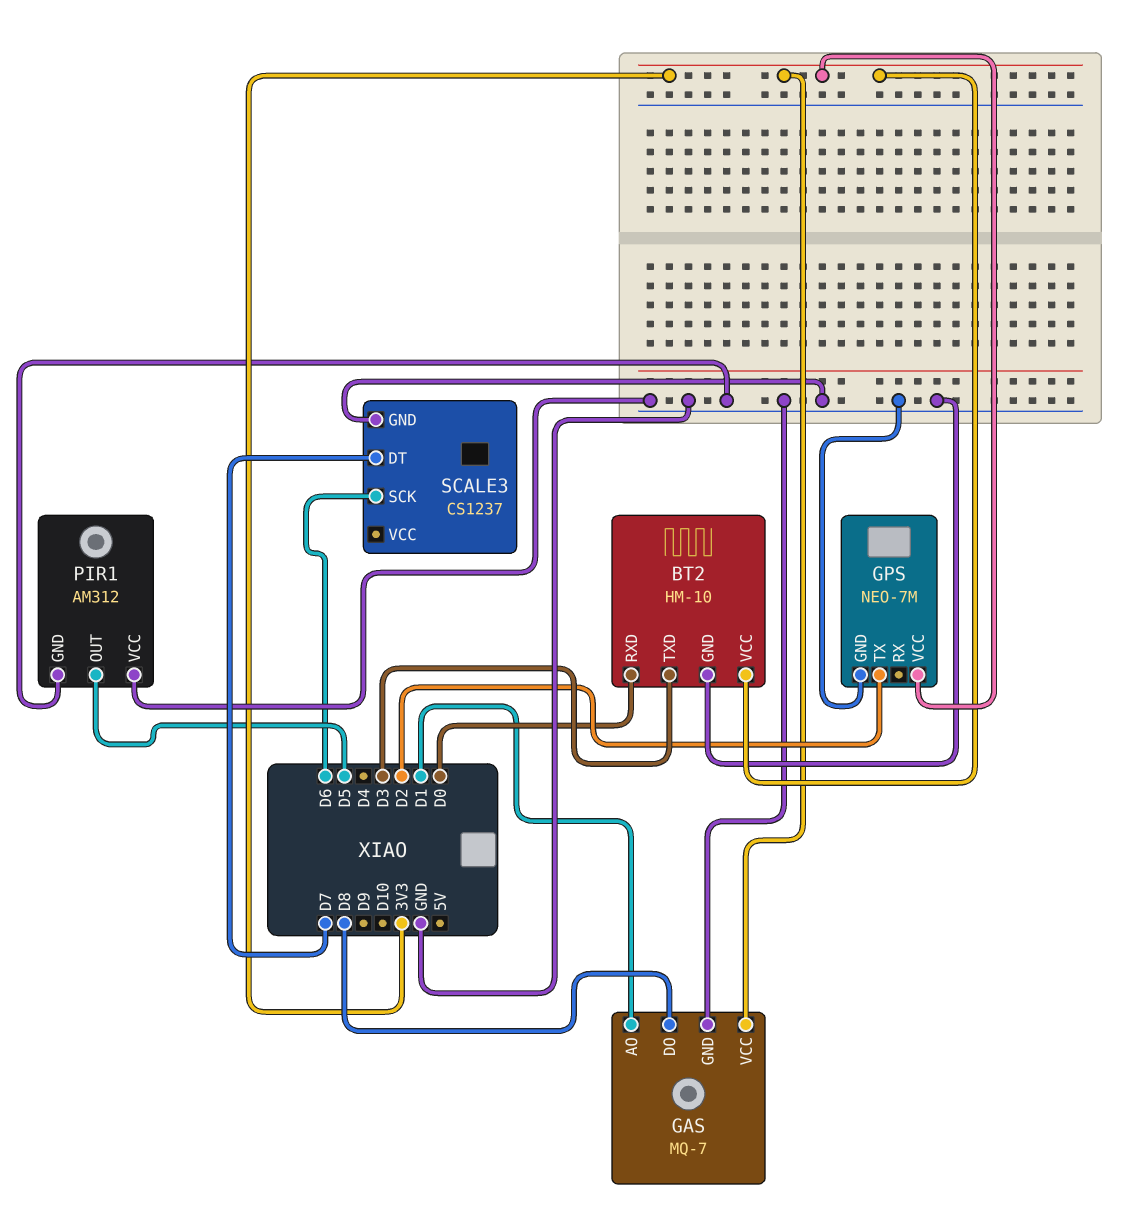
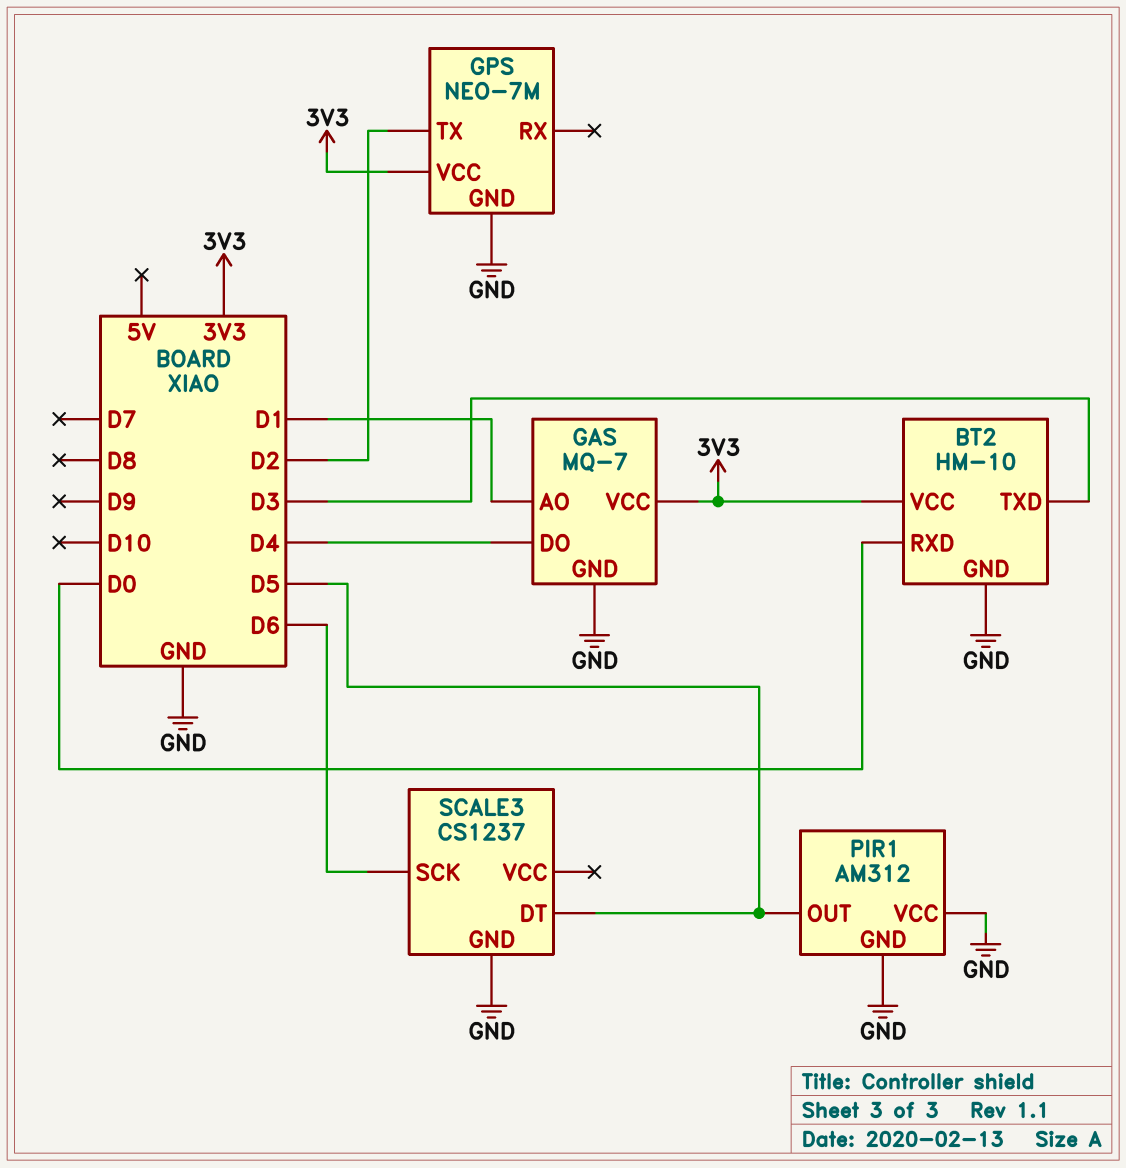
GAS pin DO: D8 -> D4
SCALE3 pin DT: D7 -> D5

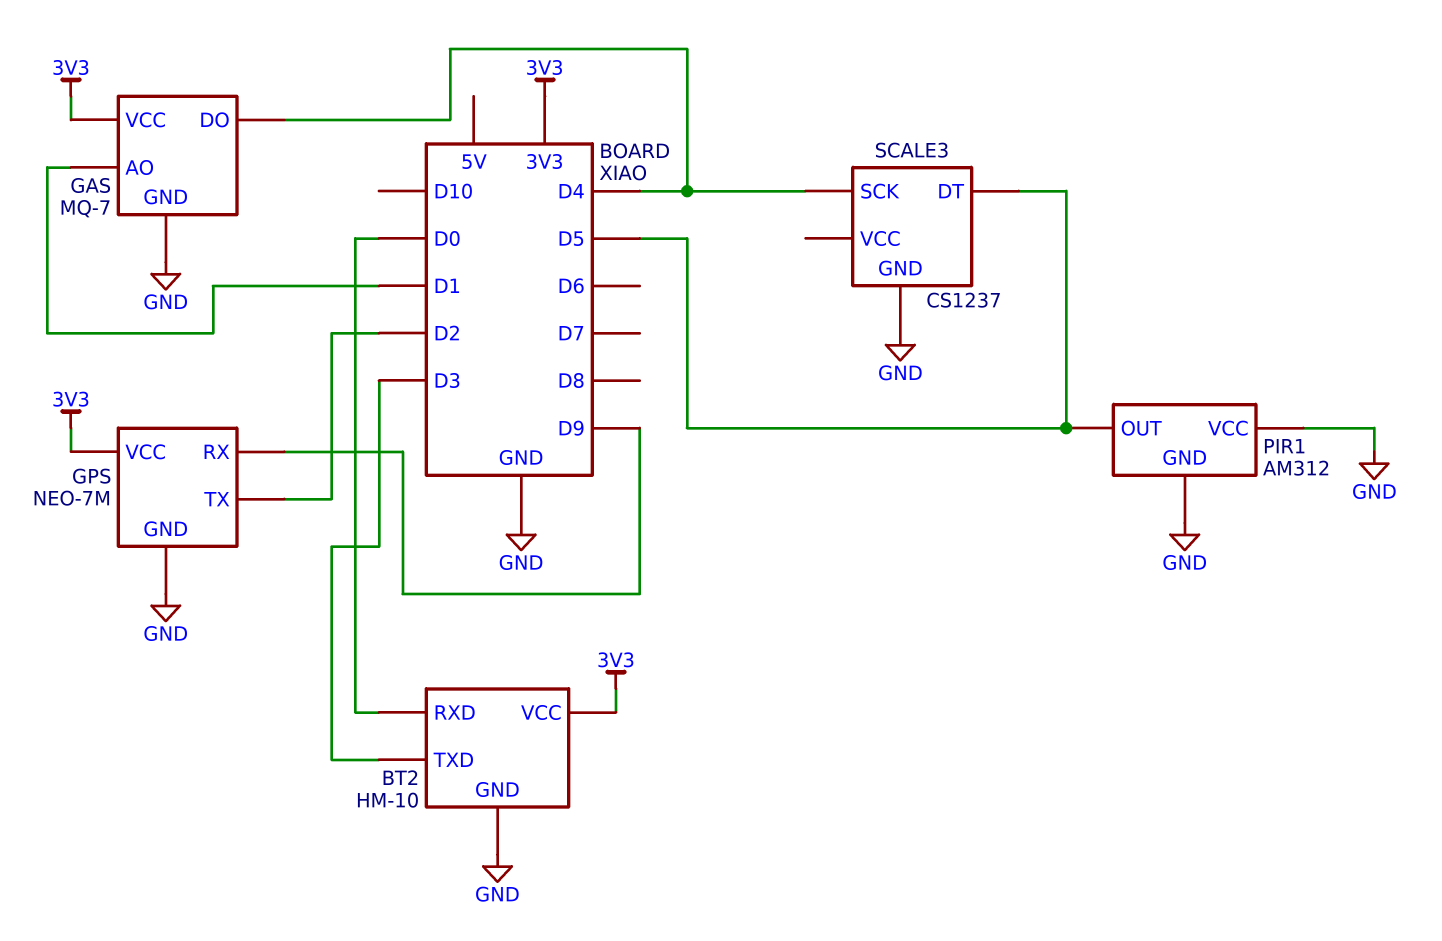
GPS pin RX: none -> D9
SCALE3 pin SCK: D6 -> D4

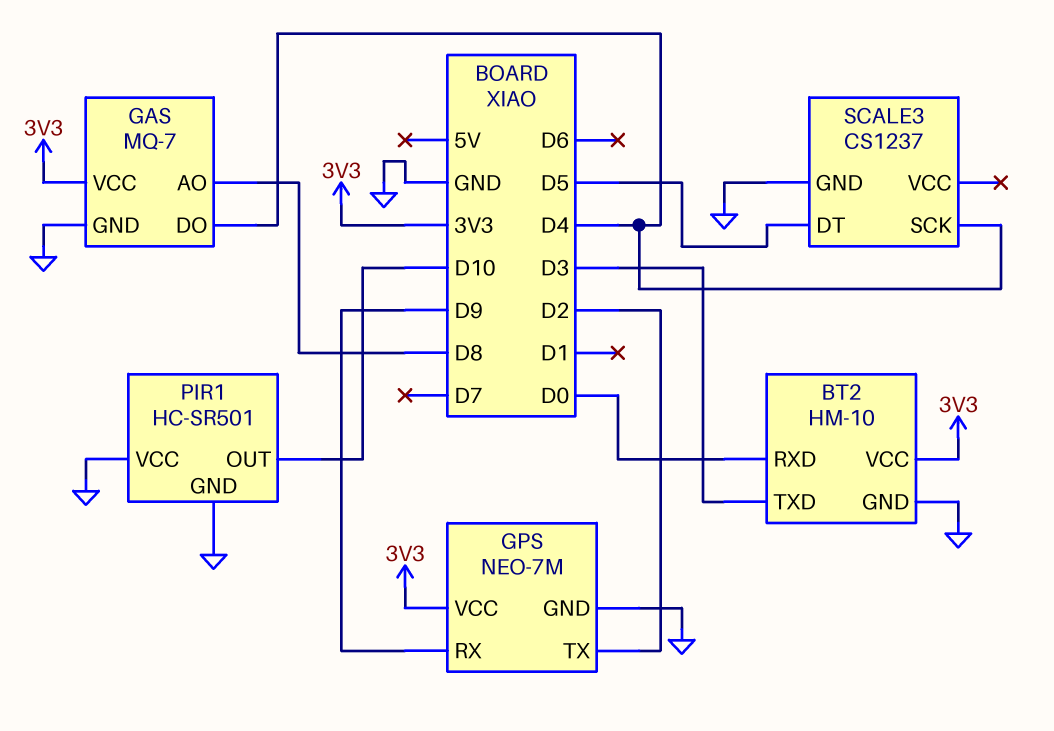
GAS pin AO: D1 -> D8
PIR1: AM312 -> HC-SR501
PIR1 pin OUT: D5 -> D10

